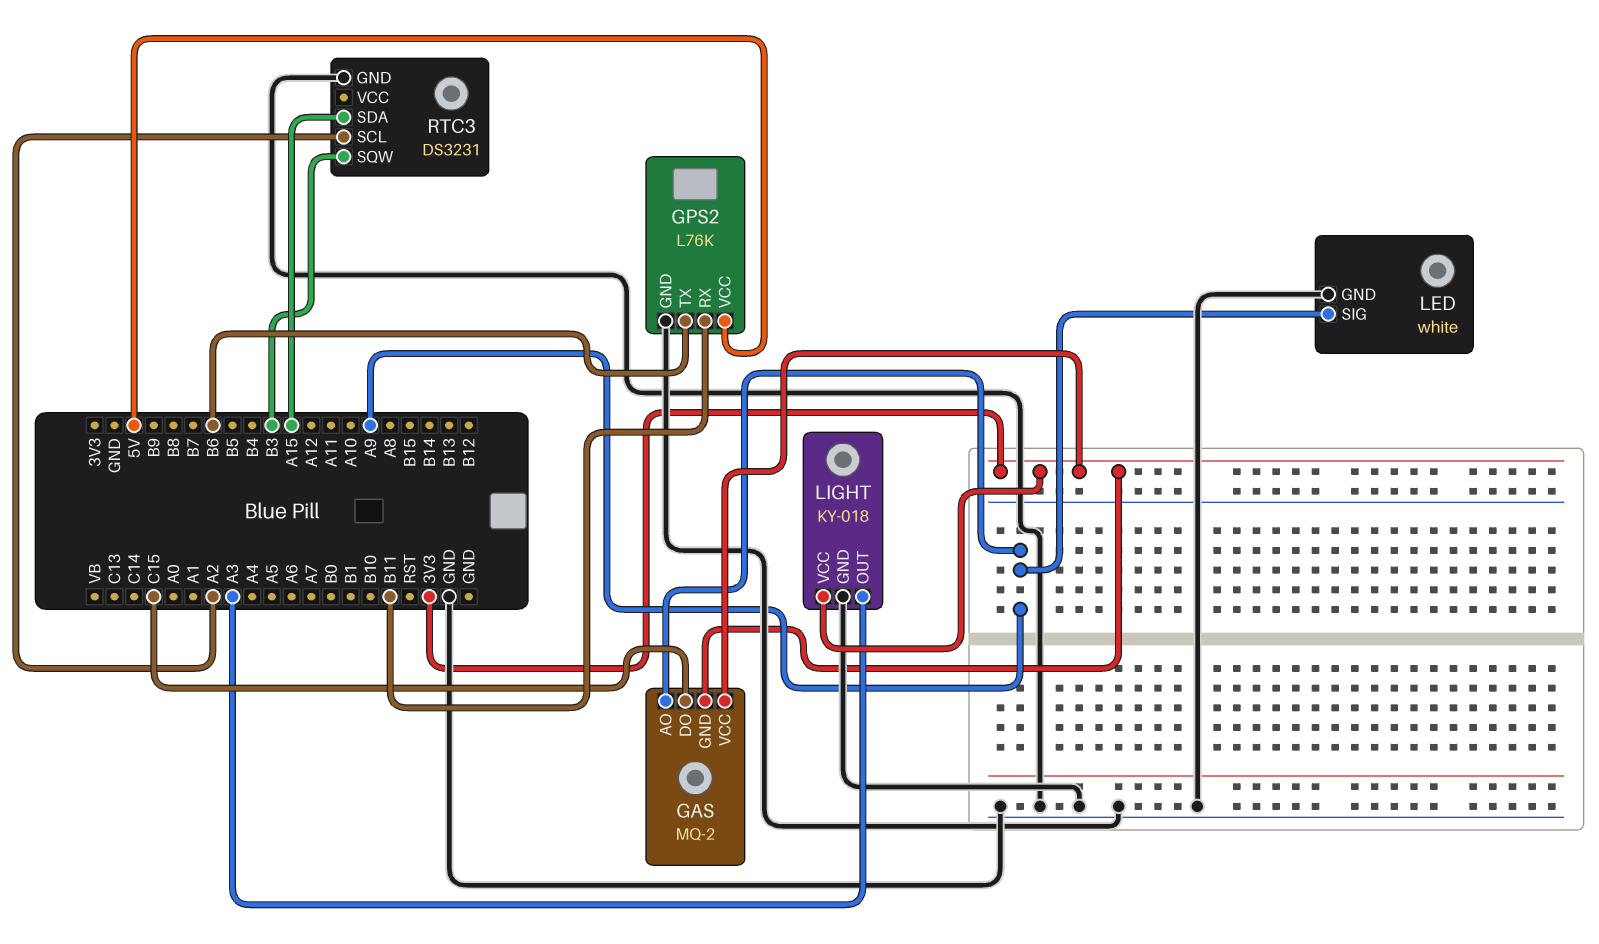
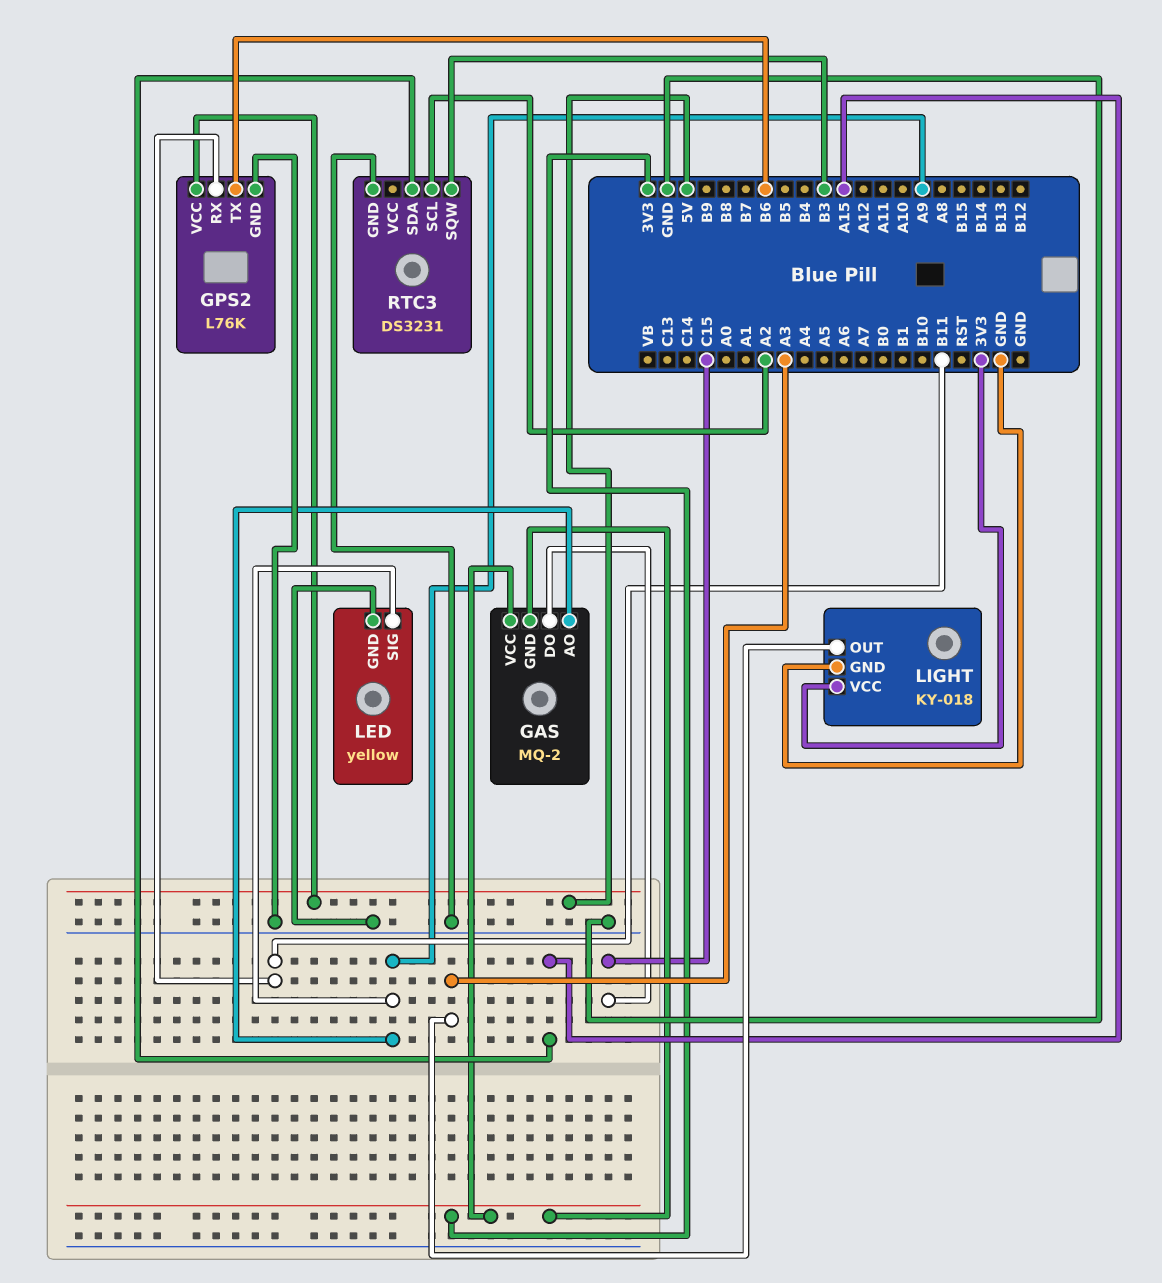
LED: white -> yellow

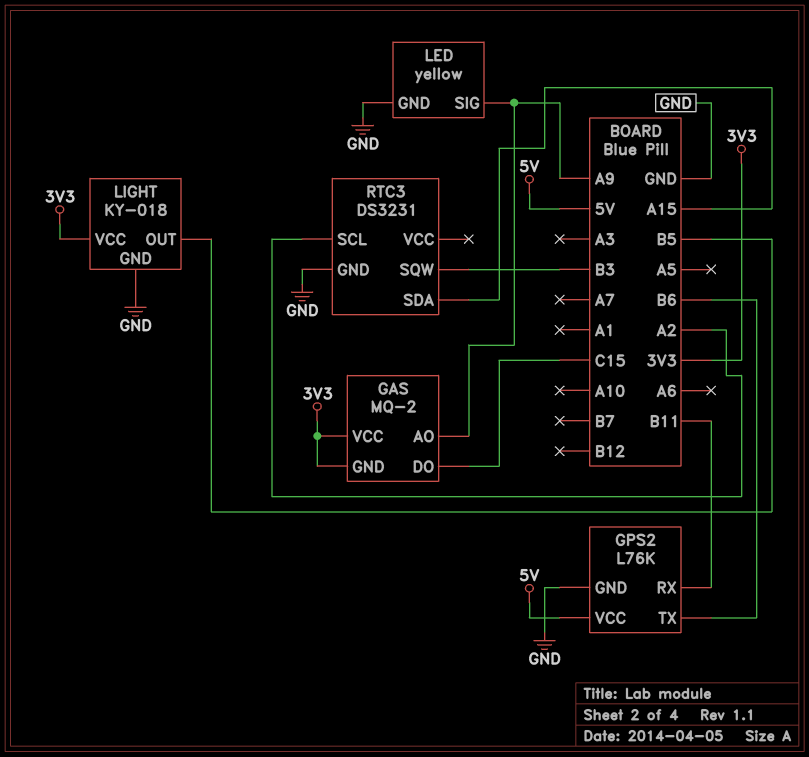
LIGHT pin OUT: A3 -> B5

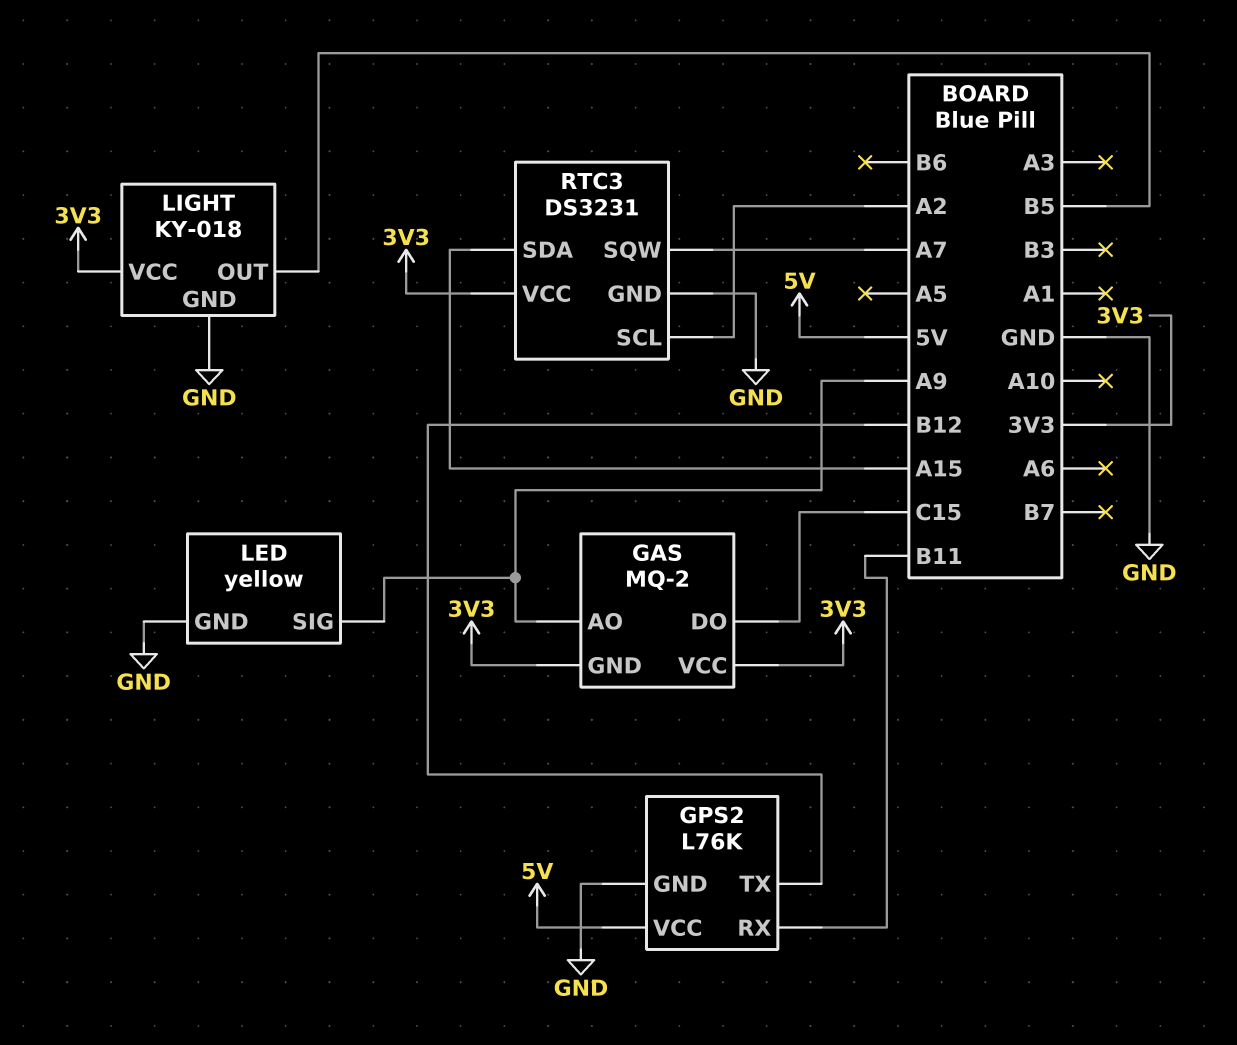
GPS2 pin TX: B6 -> B12
RTC3 pin SQW: B3 -> A7
RTC3 pin VCC: none -> 3V3

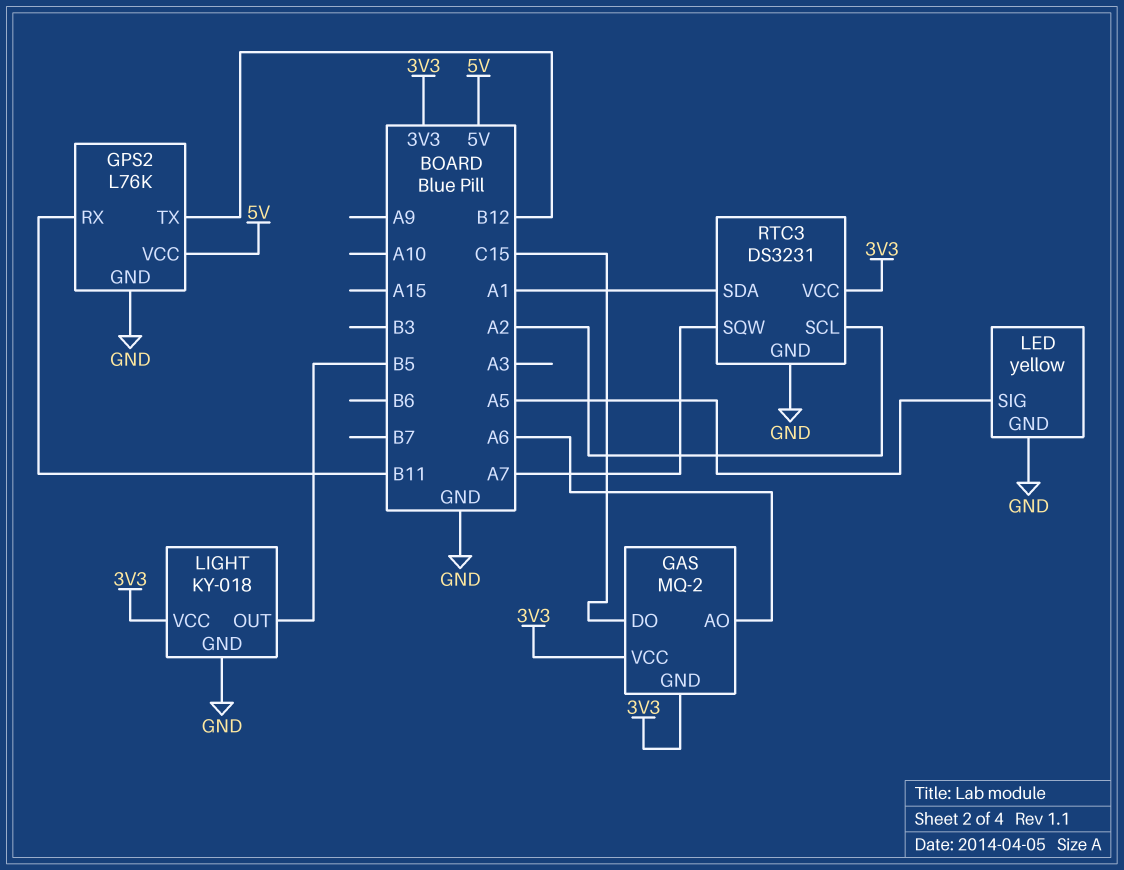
GAS pin AO: A9 -> A6
LED pin SIG: A9 -> A5
RTC3 pin SDA: A15 -> A1

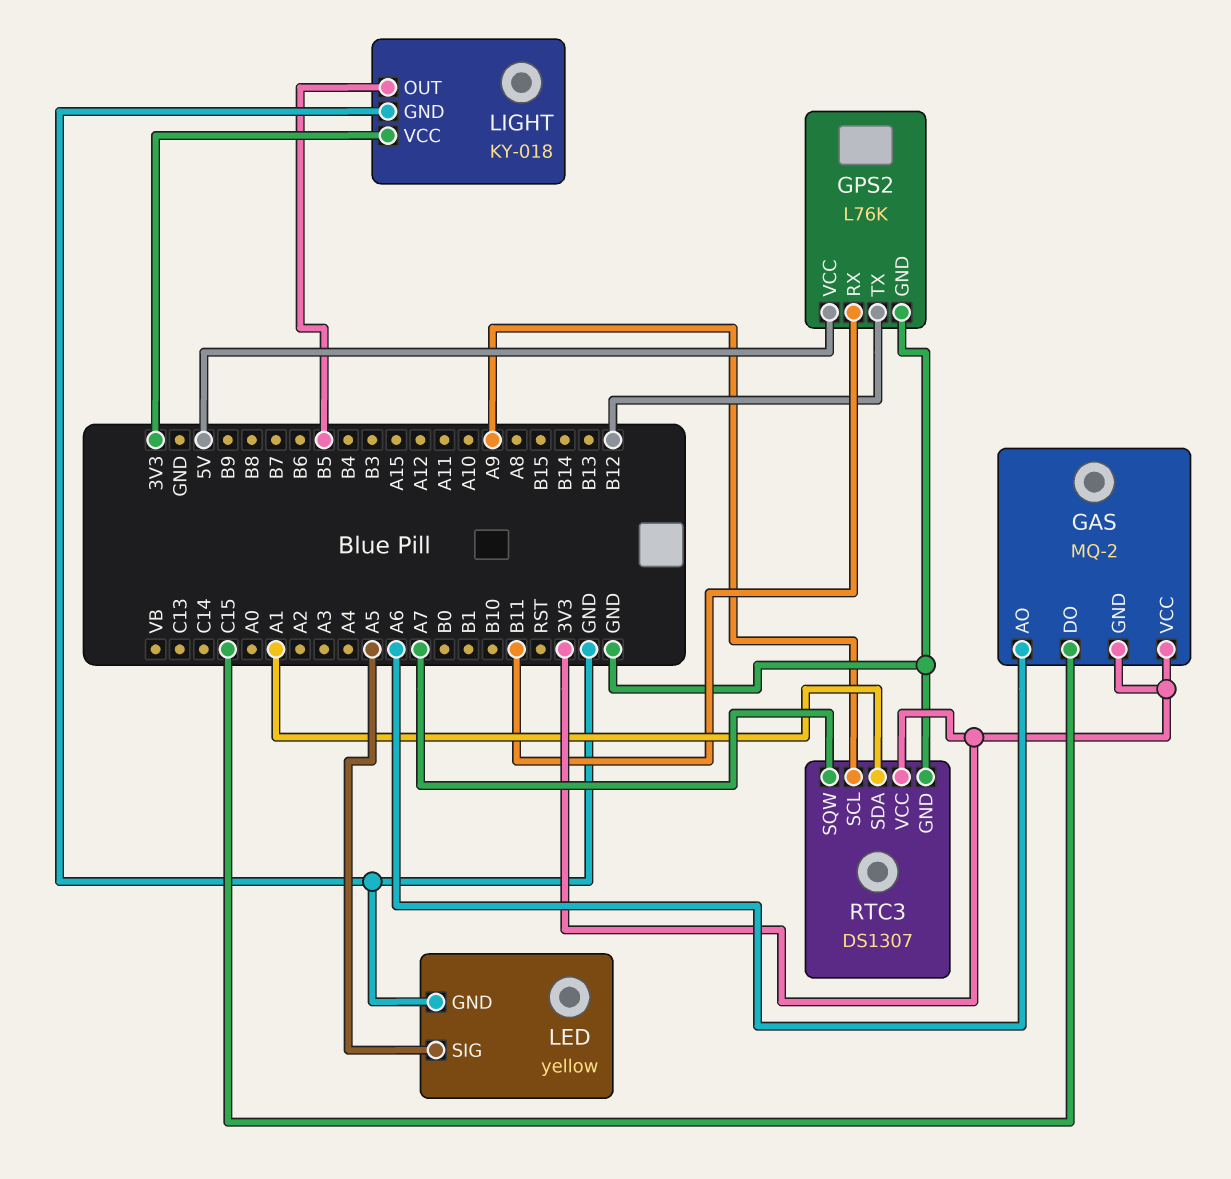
RTC3: DS3231 -> DS1307
RTC3 pin SCL: A2 -> A9

